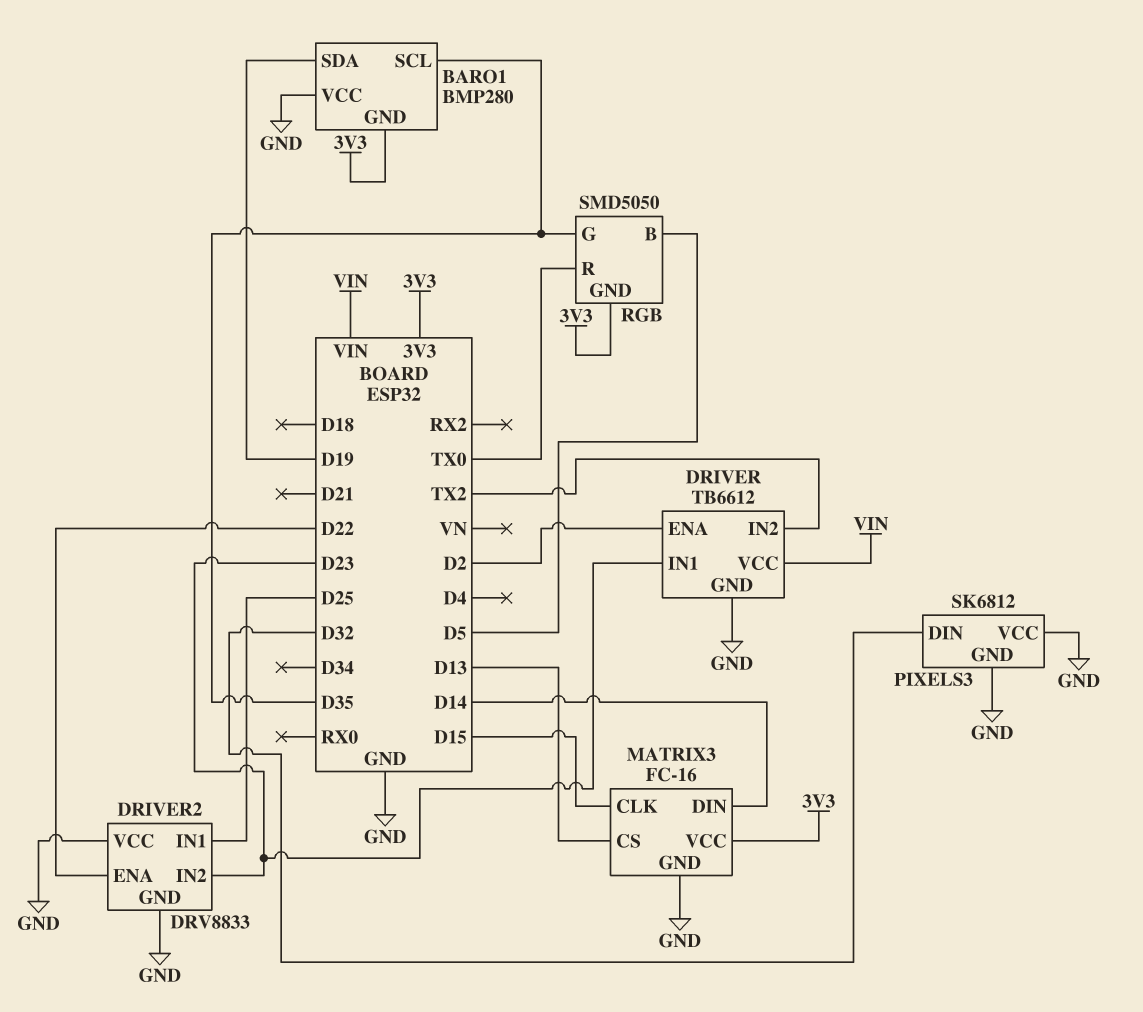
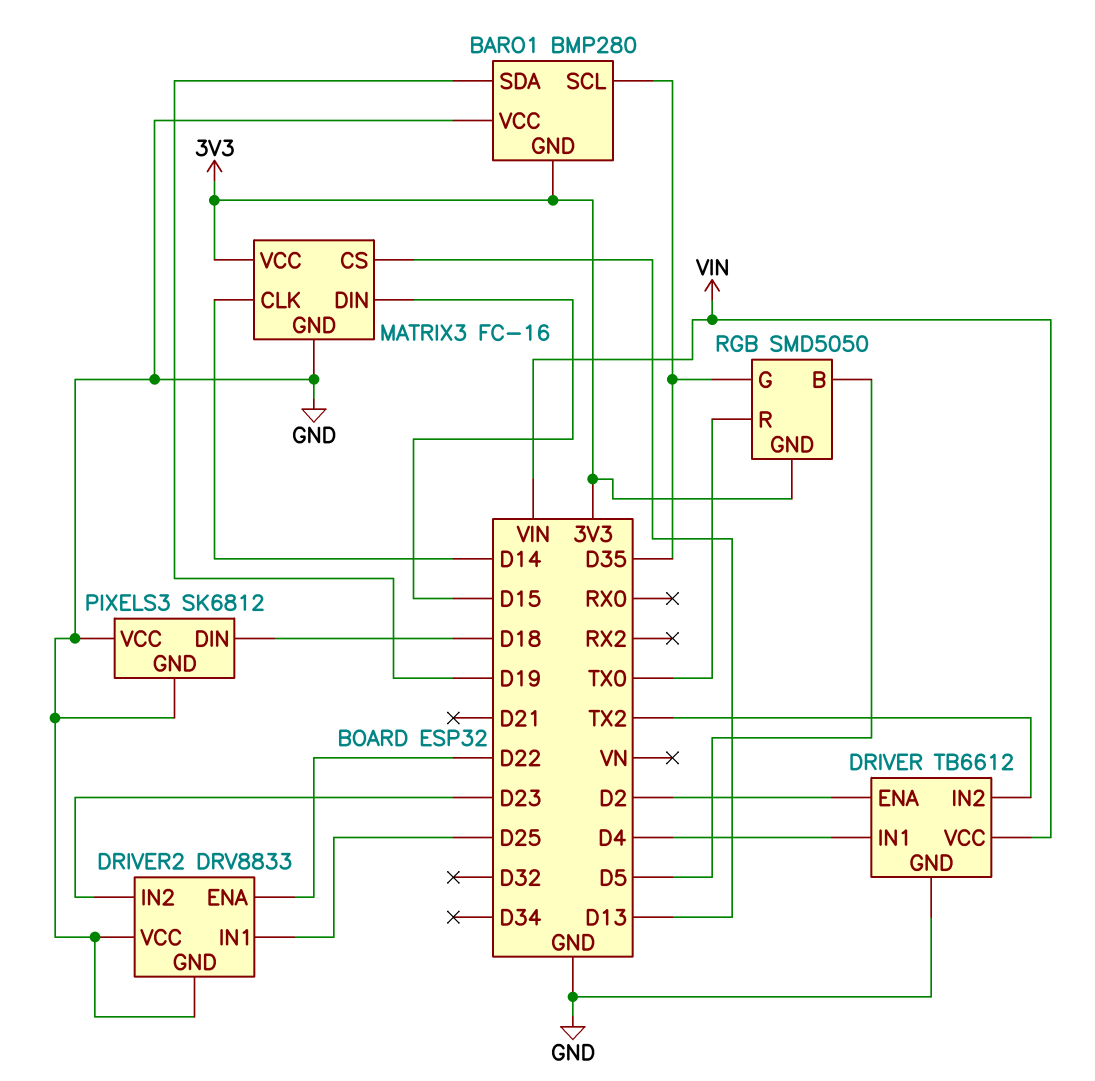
DRIVER pin IN1: D23 -> D4
MATRIX3 pin CLK: D15 -> D14
MATRIX3 pin DIN: D14 -> D15
PIXELS3 pin DIN: D32 -> D18

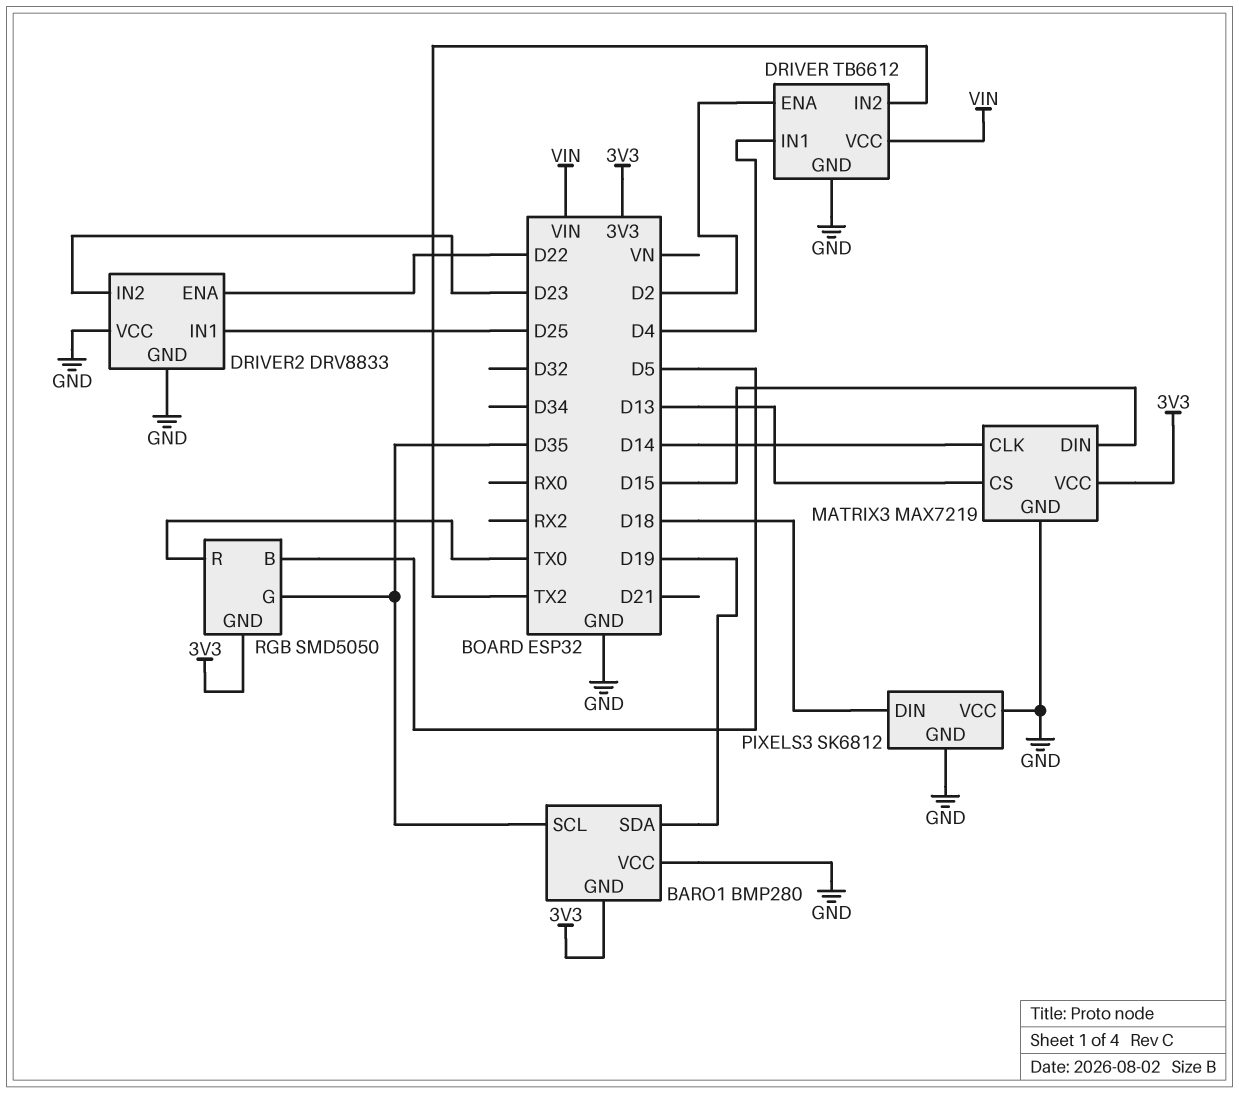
MATRIX3: FC-16 -> MAX7219

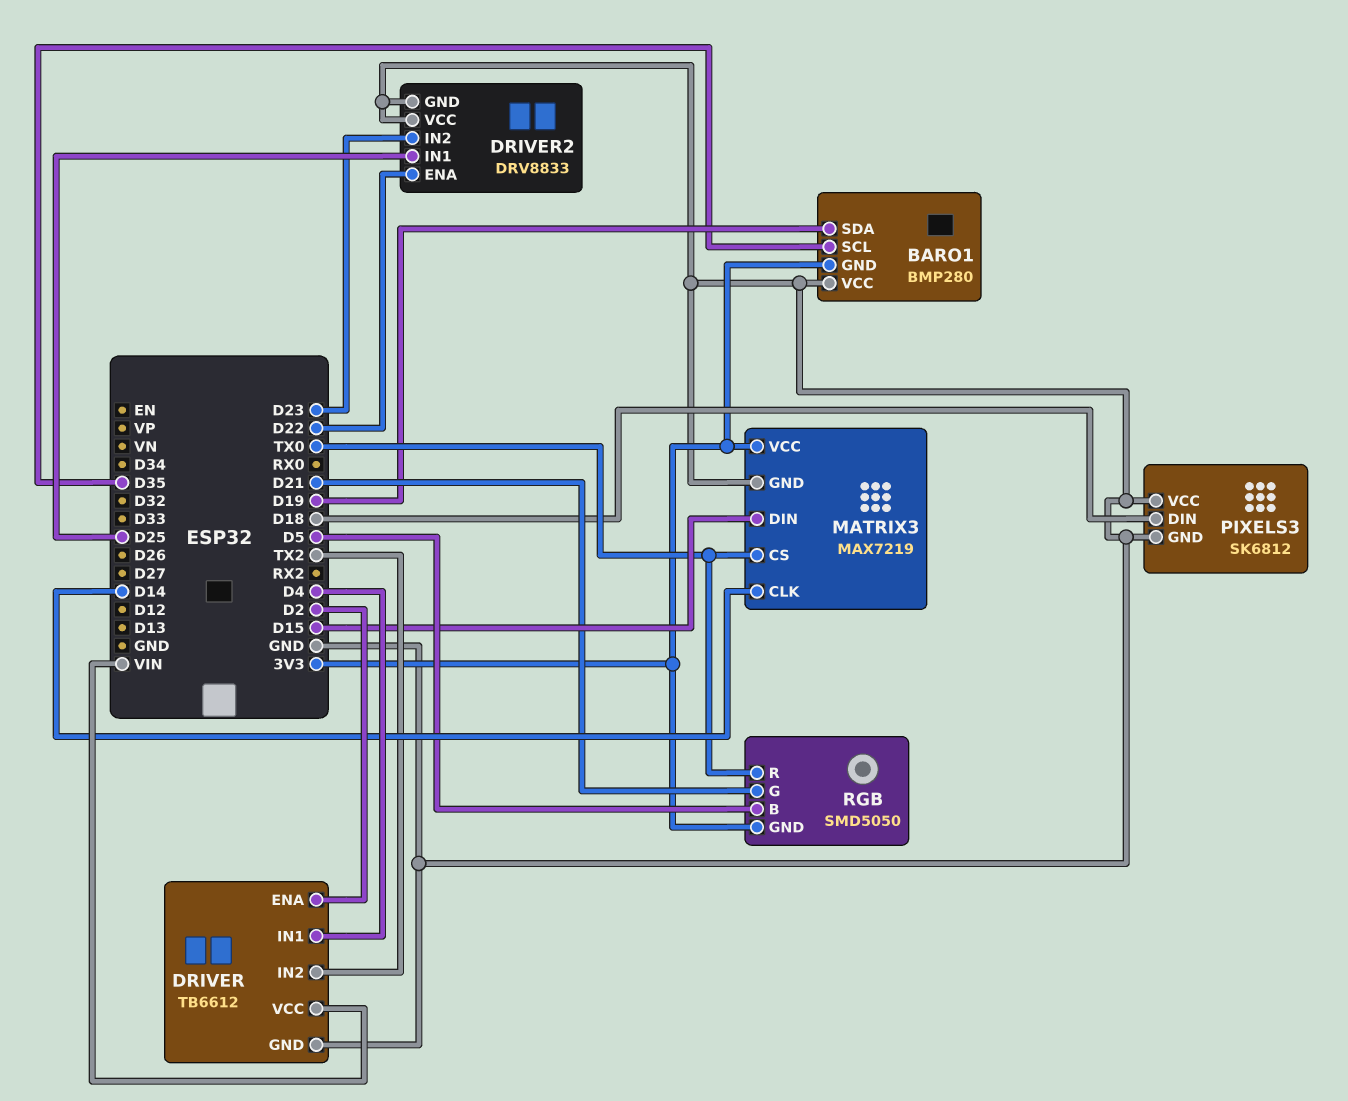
MATRIX3 pin CS: D13 -> TX0
RGB pin G: D35 -> D21

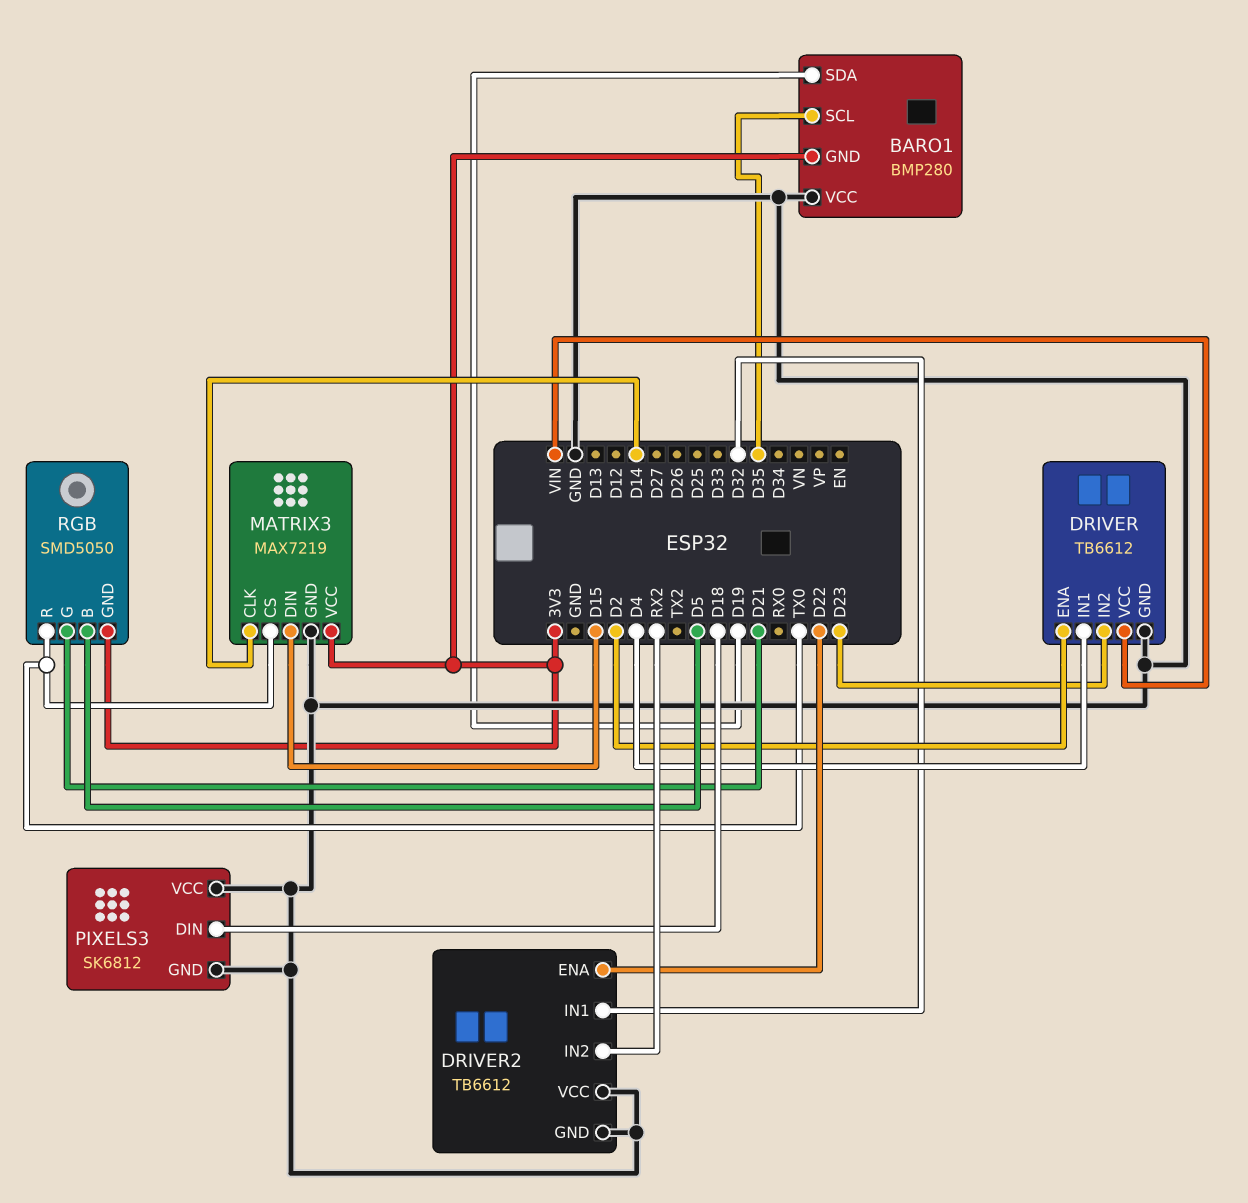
DRIVER pin IN2: TX2 -> D23
DRIVER2: DRV8833 -> TB6612
DRIVER2 pin IN1: D25 -> D32
DRIVER2 pin IN2: D23 -> RX2

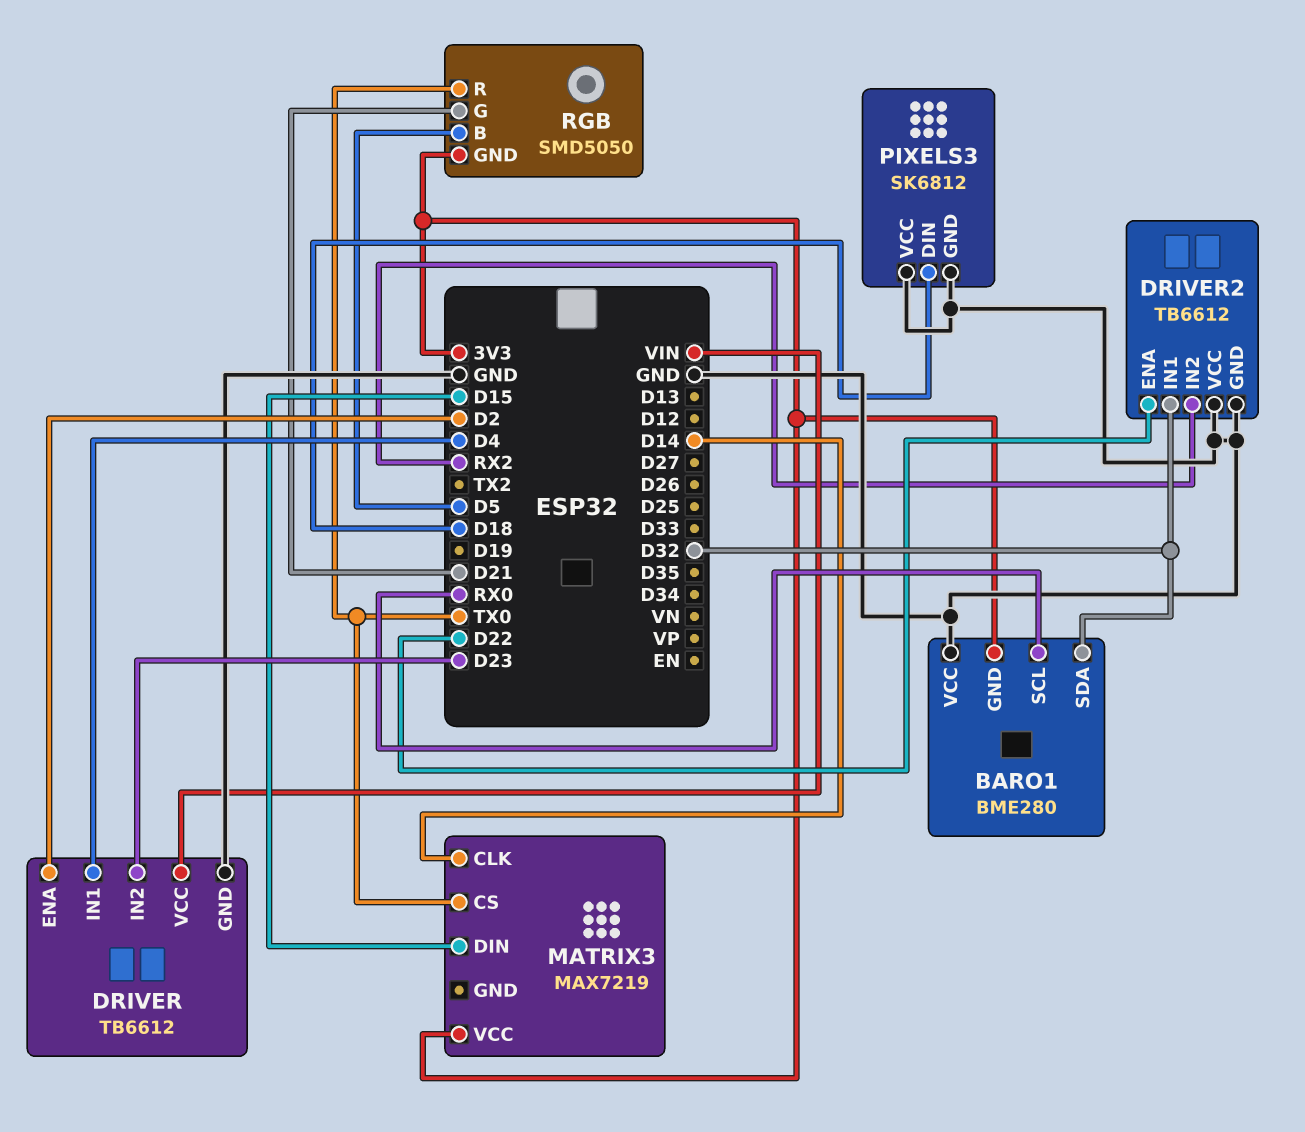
BARO1: BMP280 -> BME280
BARO1 pin SCL: D35 -> RX0
BARO1 pin SDA: D19 -> D32
MATRIX3 pin GND: GND -> none

